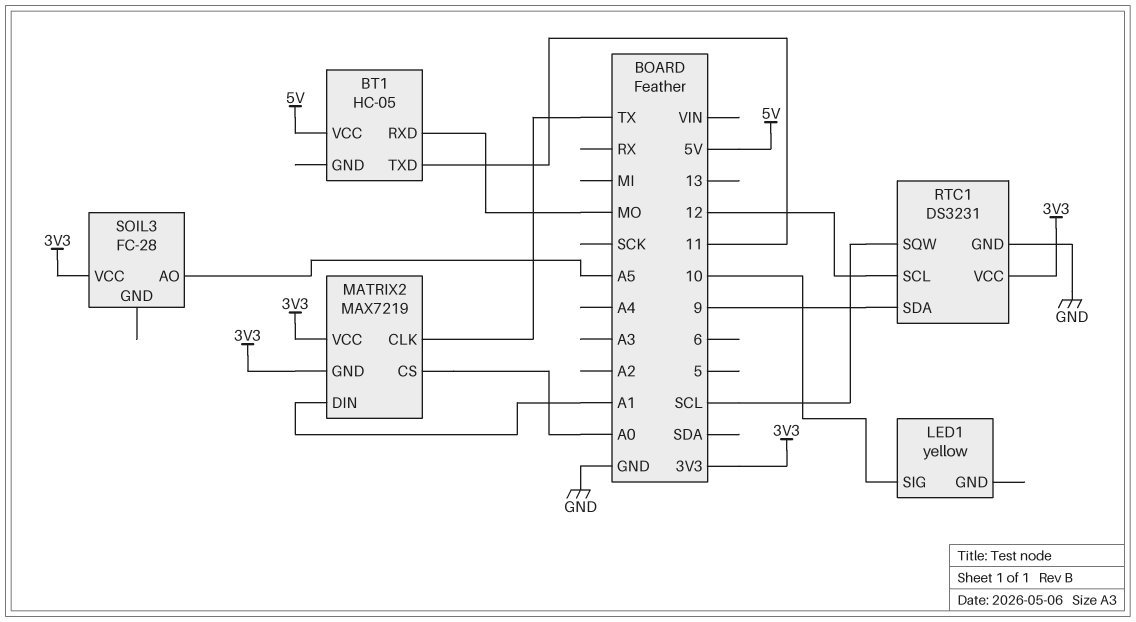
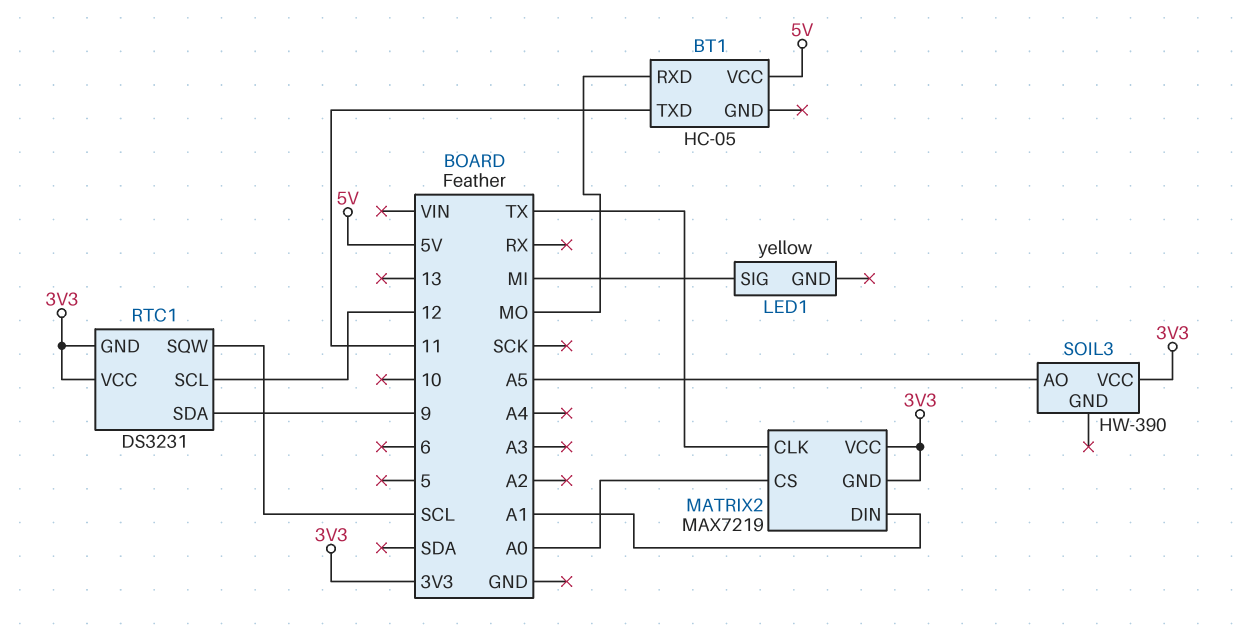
LED1 pin SIG: 10 -> MI
RTC1 pin GND: GND -> 3V3
SOIL3: FC-28 -> HW-390

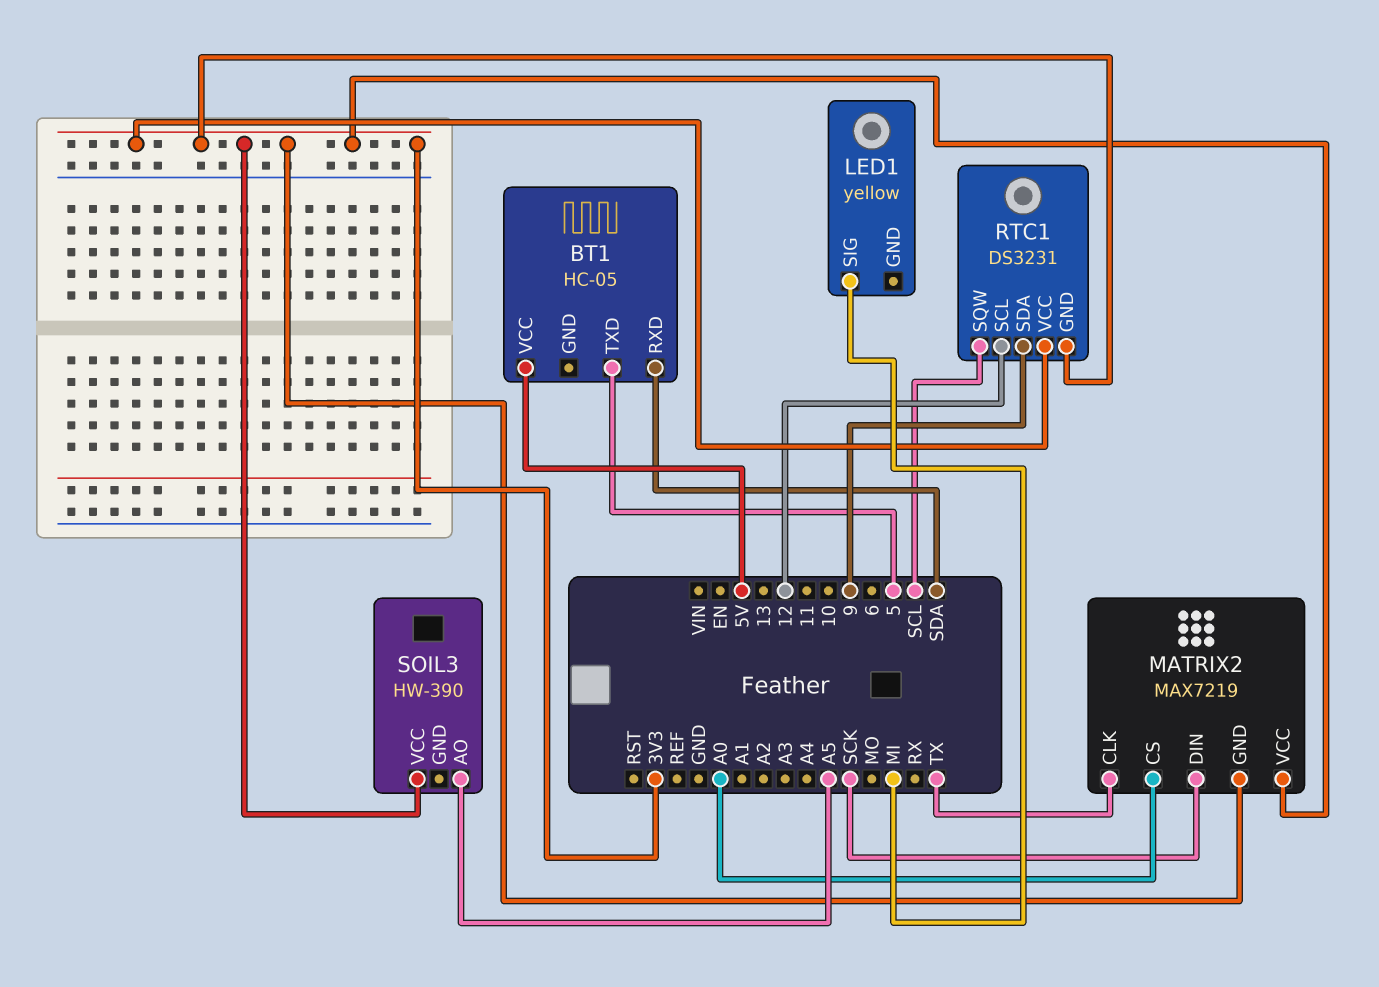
BT1 pin RXD: MO -> SDA
BT1 pin TXD: 11 -> 5
MATRIX2 pin DIN: A1 -> SCK

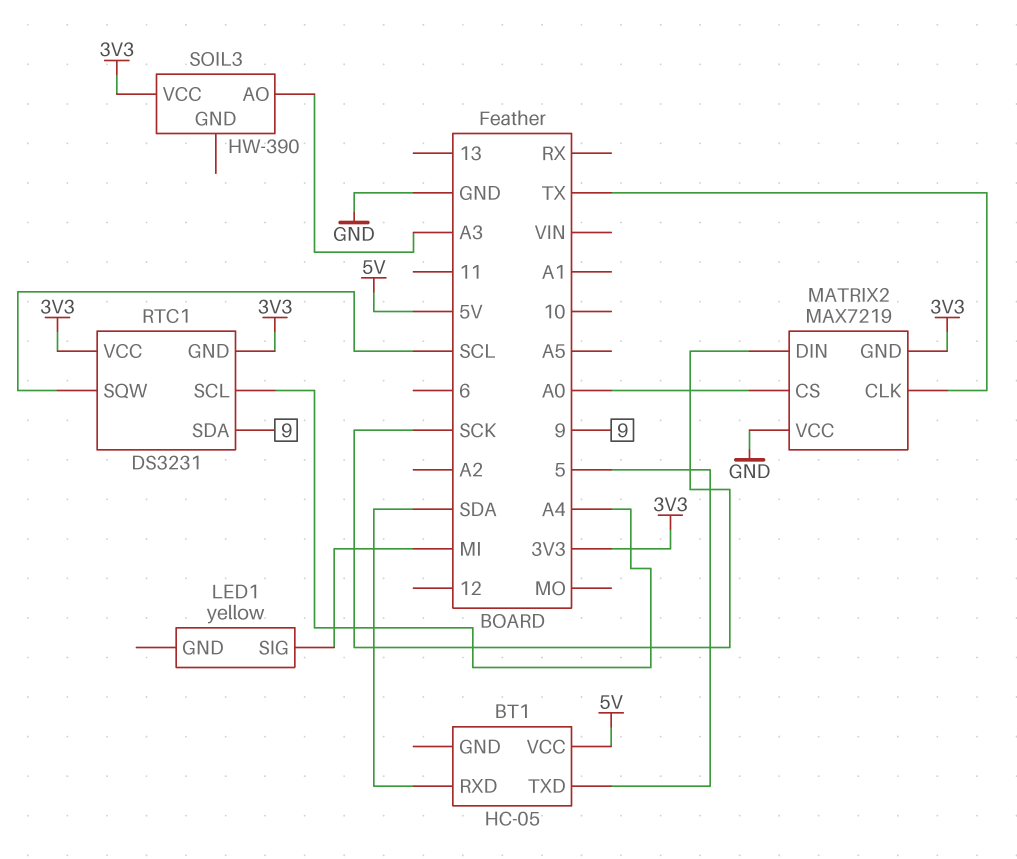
MATRIX2 pin VCC: 3V3 -> GND
RTC1 pin SCL: 12 -> A4
SOIL3 pin AO: A5 -> A3

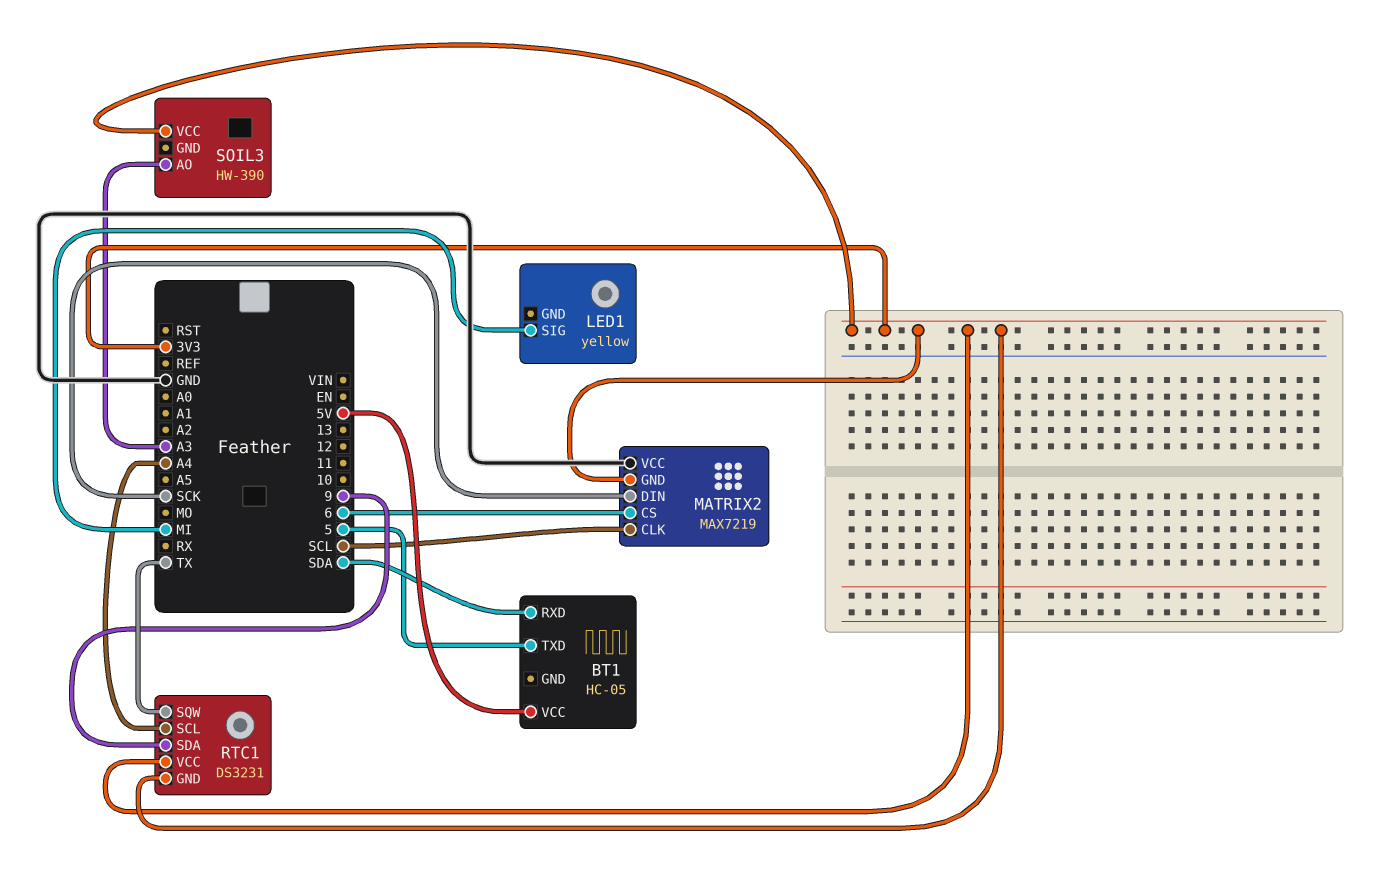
MATRIX2 pin CLK: TX -> SCL
MATRIX2 pin CS: A0 -> 6
RTC1 pin SQW: SCL -> TX

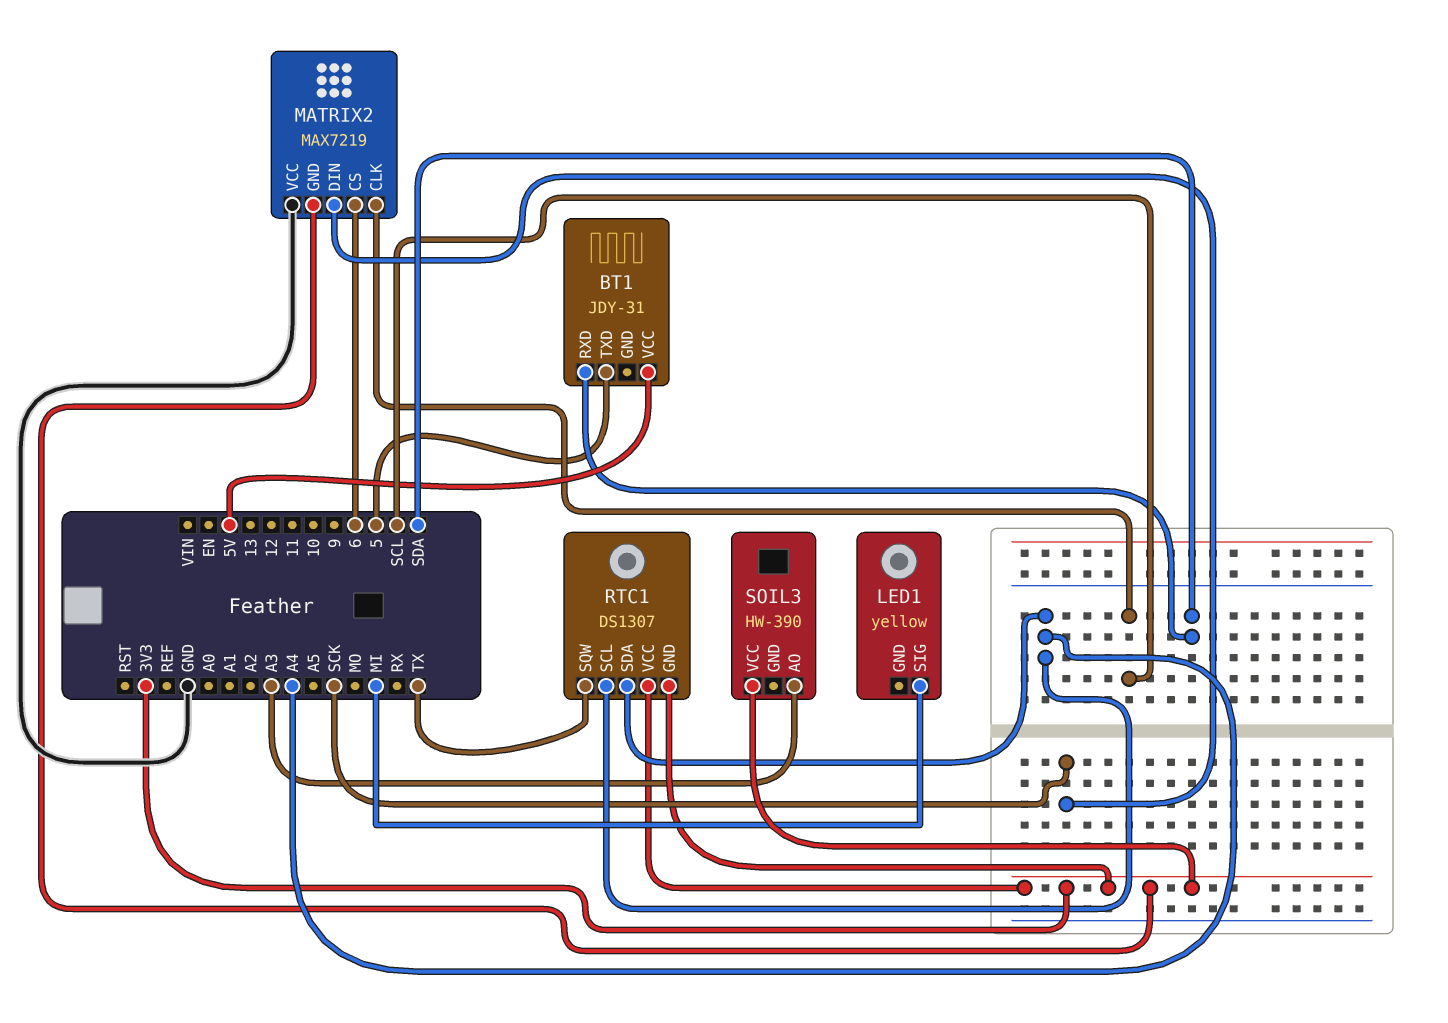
BT1: HC-05 -> JDY-31
RTC1: DS3231 -> DS1307
RTC1 pin SDA: 9 -> A4

